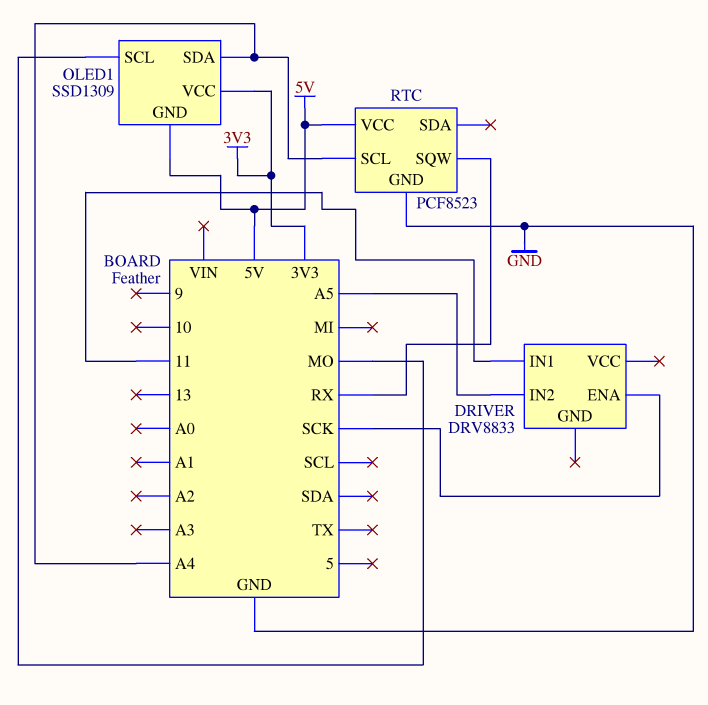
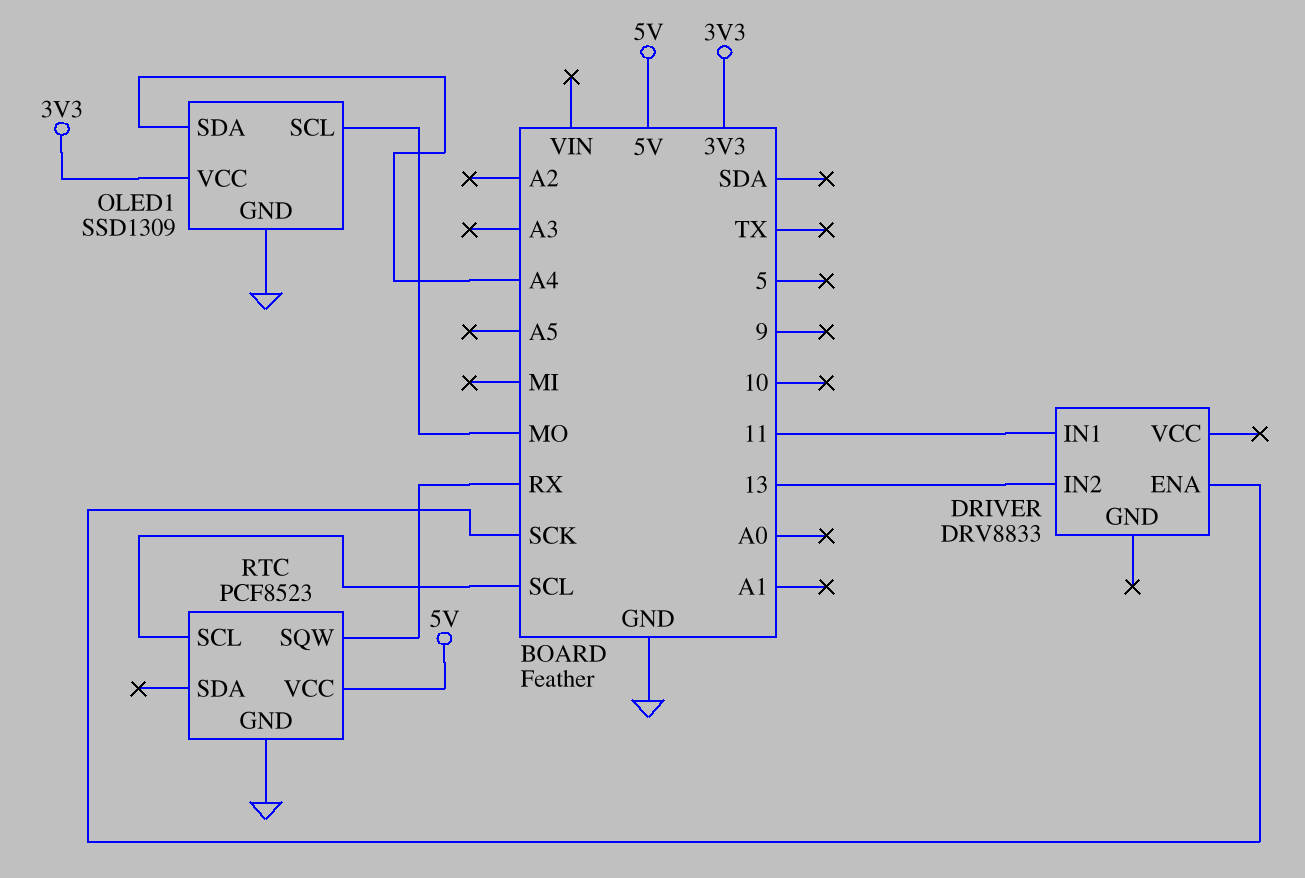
DRIVER pin IN2: A5 -> 13
OLED1 pin GND: 5V -> GND
RTC pin SCL: A4 -> SCL

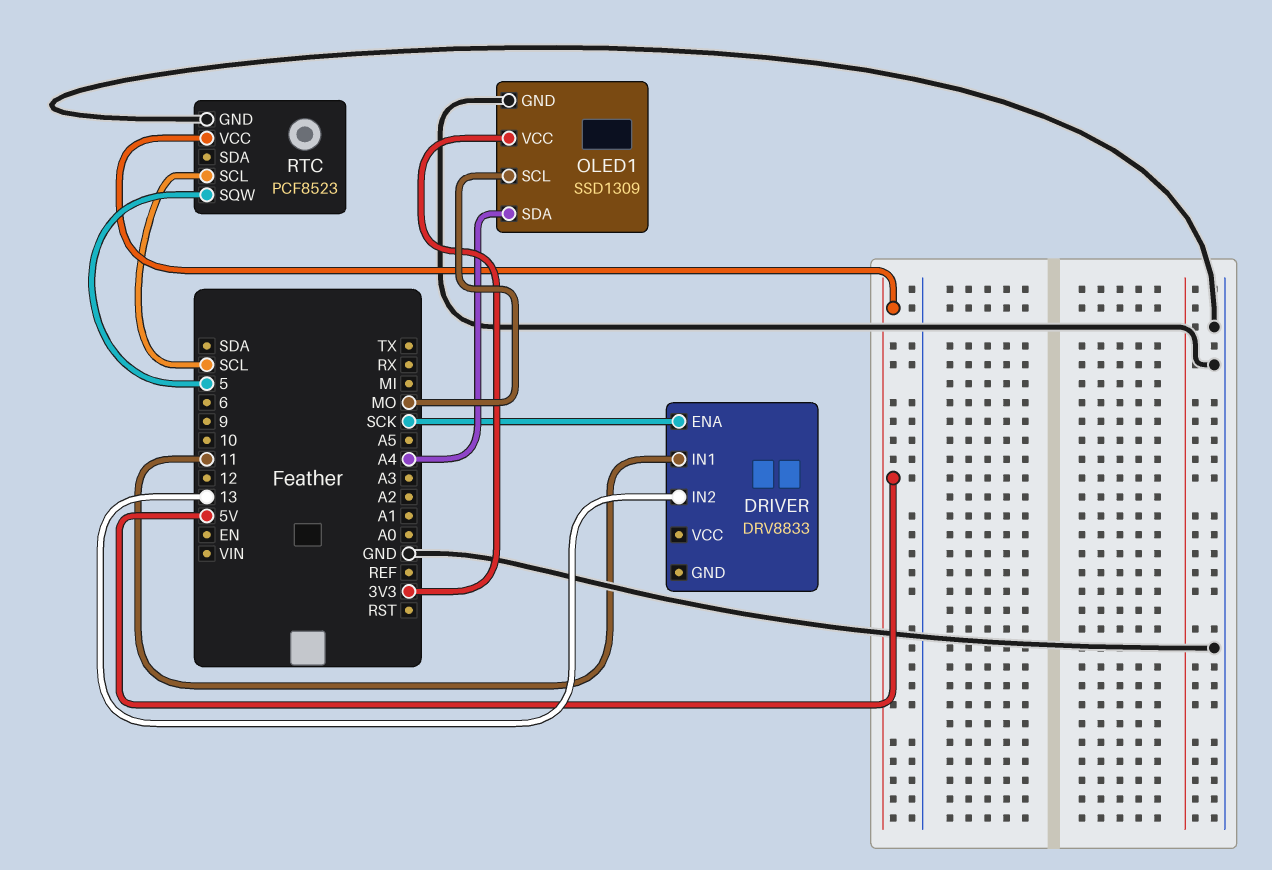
RTC pin SQW: RX -> 5

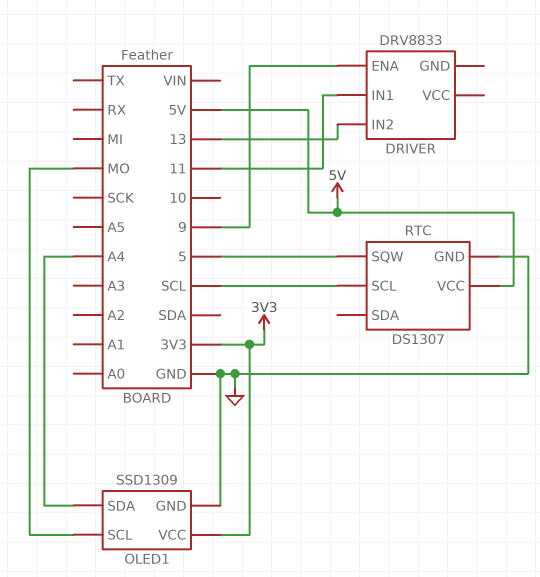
DRIVER pin ENA: SCK -> 9
RTC: PCF8523 -> DS1307

